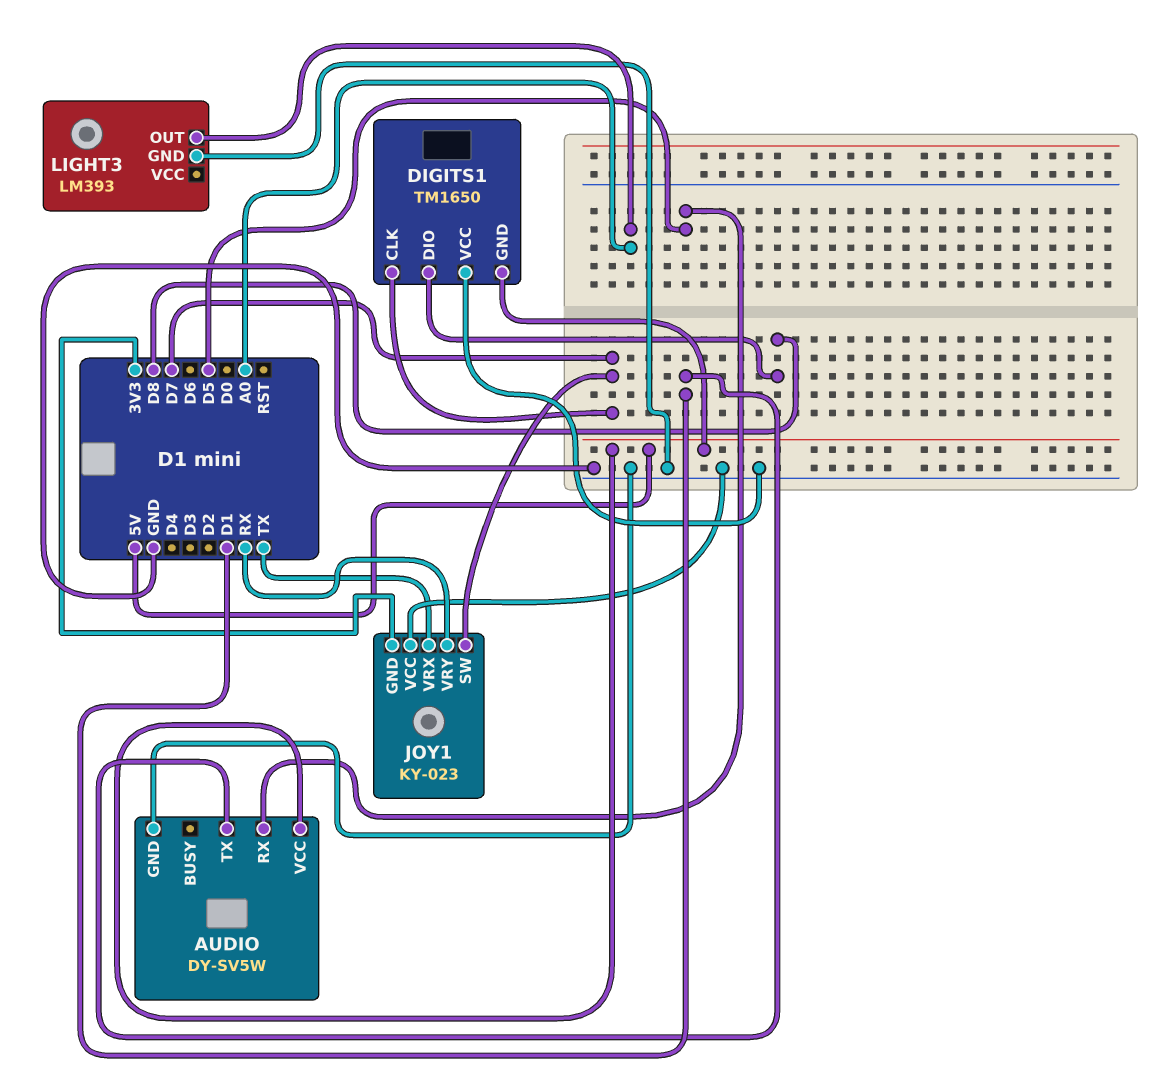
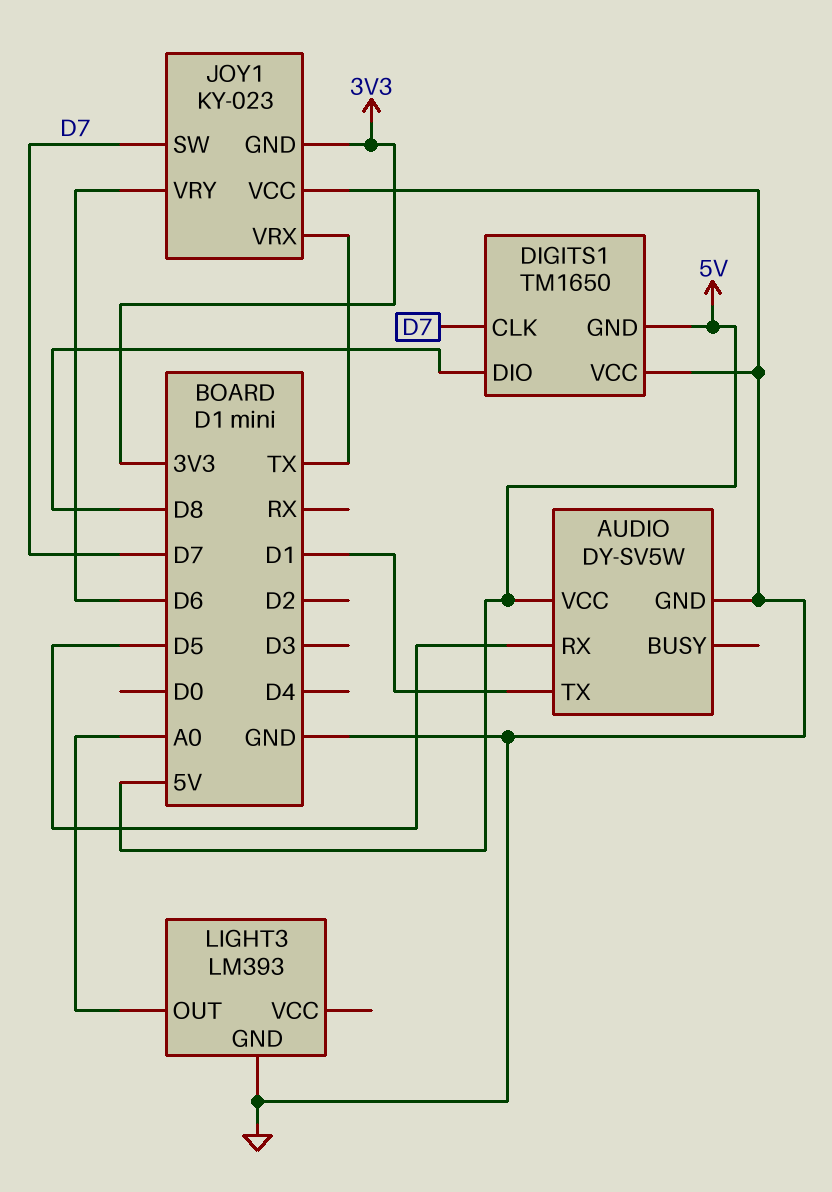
JOY1 pin VRY: RX -> D6

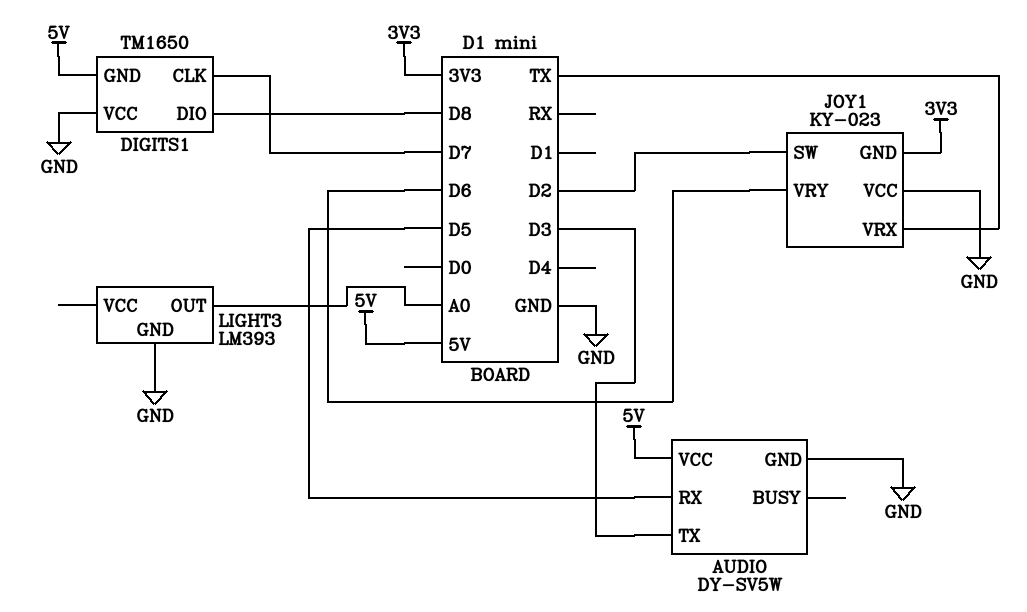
AUDIO pin TX: D1 -> D3
JOY1 pin SW: D7 -> D2

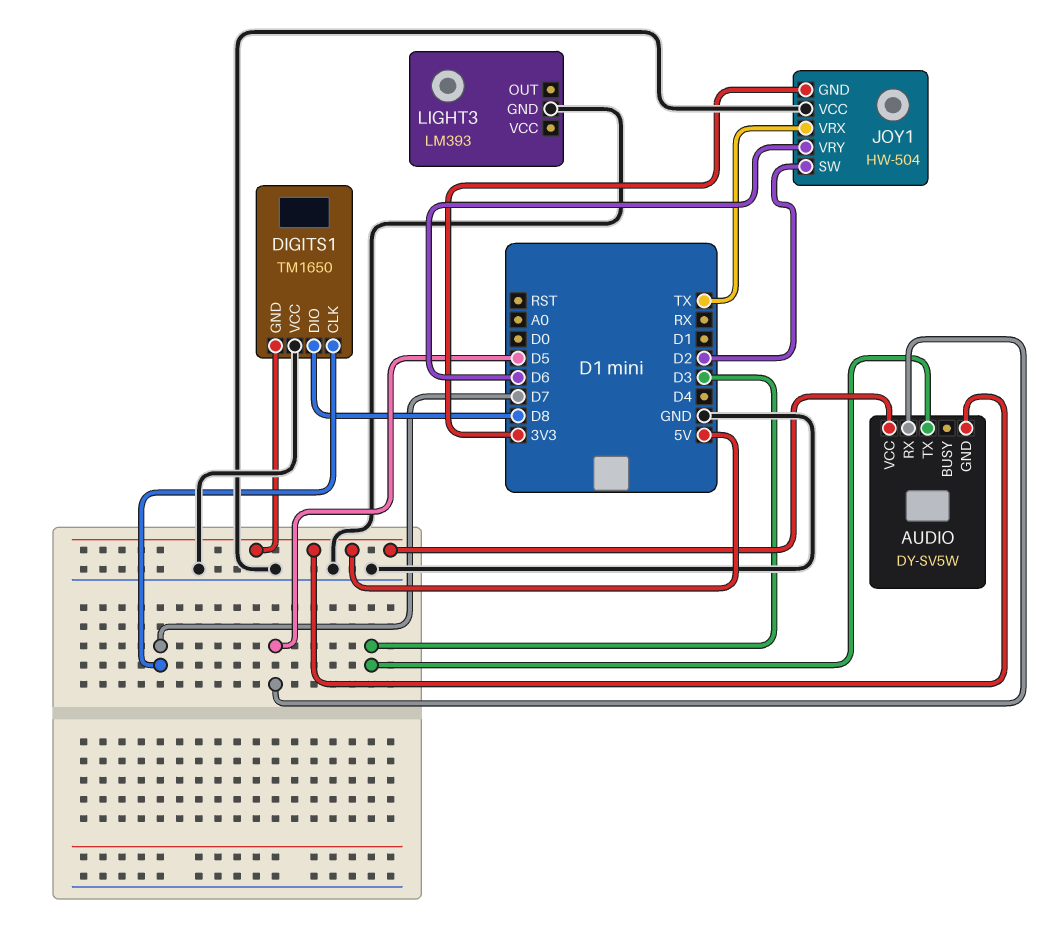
AUDIO pin GND: GND -> 5V
JOY1: KY-023 -> HW-504
LIGHT3 pin OUT: A0 -> none

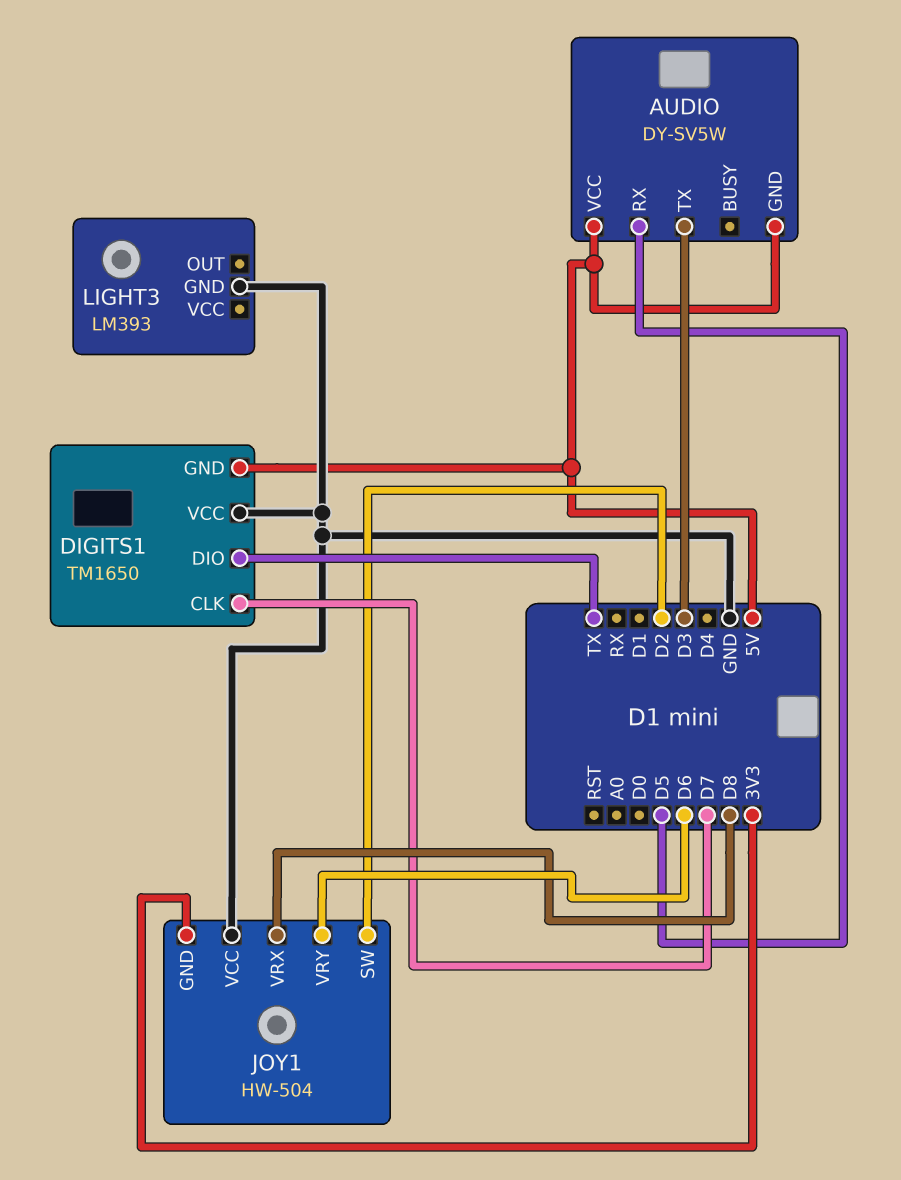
DIGITS1 pin DIO: D8 -> TX
JOY1 pin VRX: TX -> D8

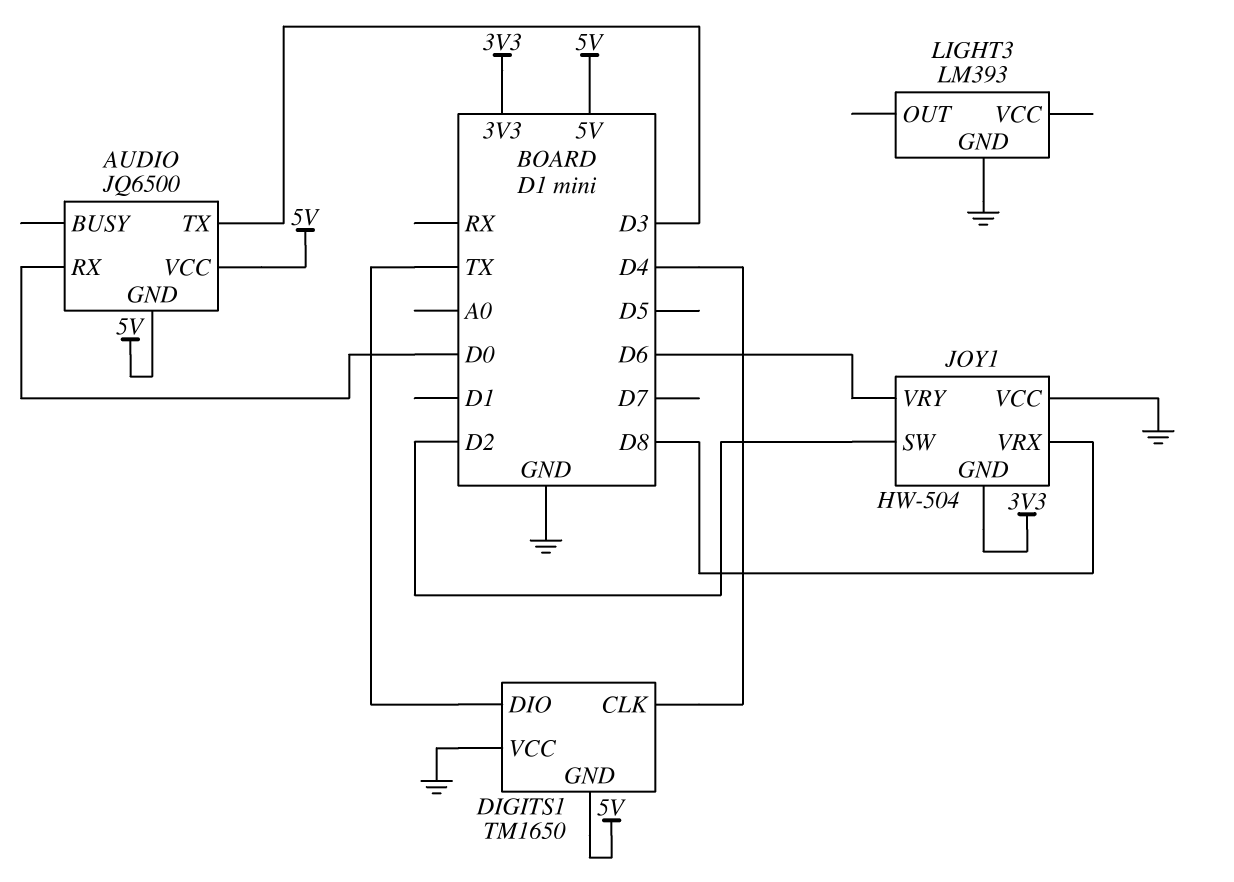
AUDIO: DY-SV5W -> JQ6500
AUDIO pin RX: D5 -> D0
DIGITS1 pin CLK: D7 -> D4

